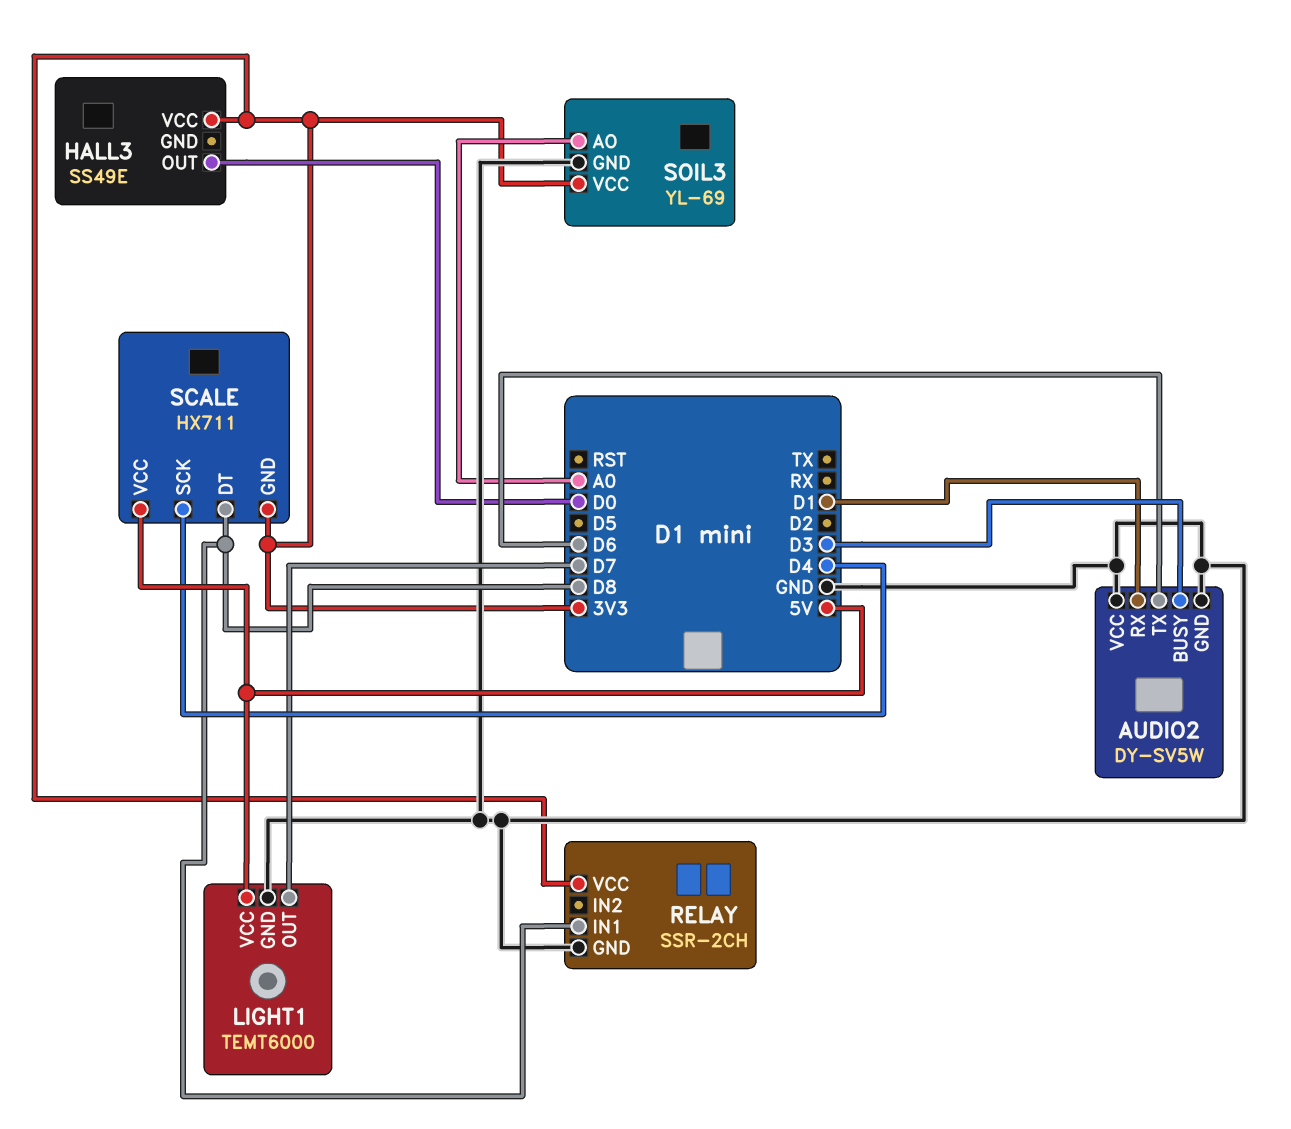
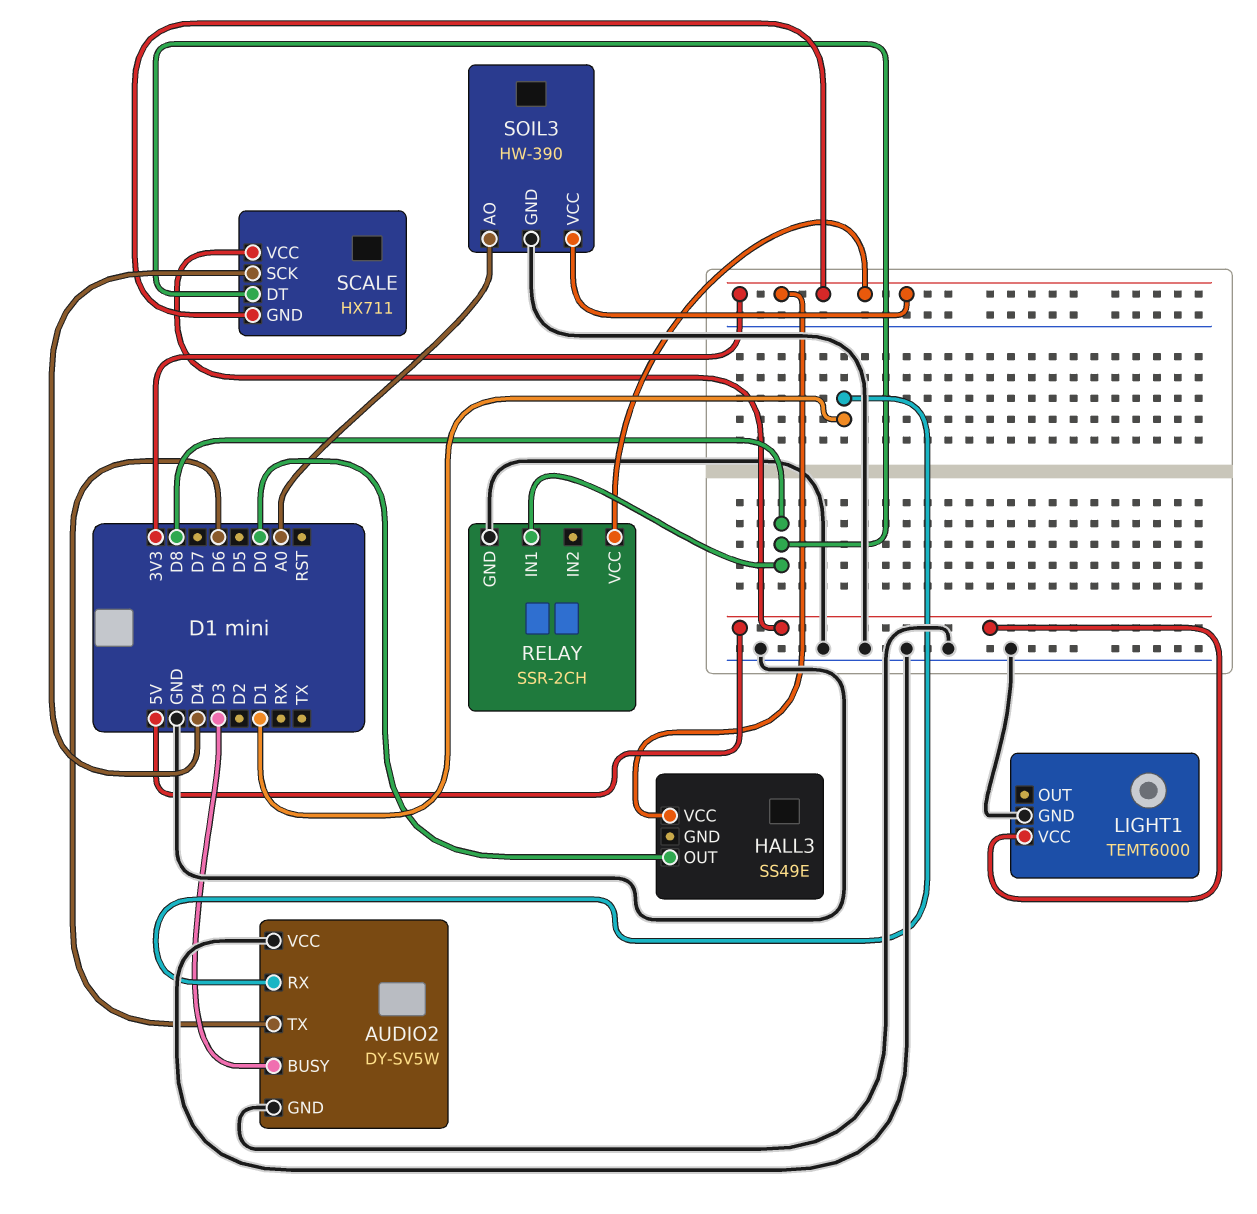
LIGHT1 pin OUT: D7 -> none
SOIL3: YL-69 -> HW-390

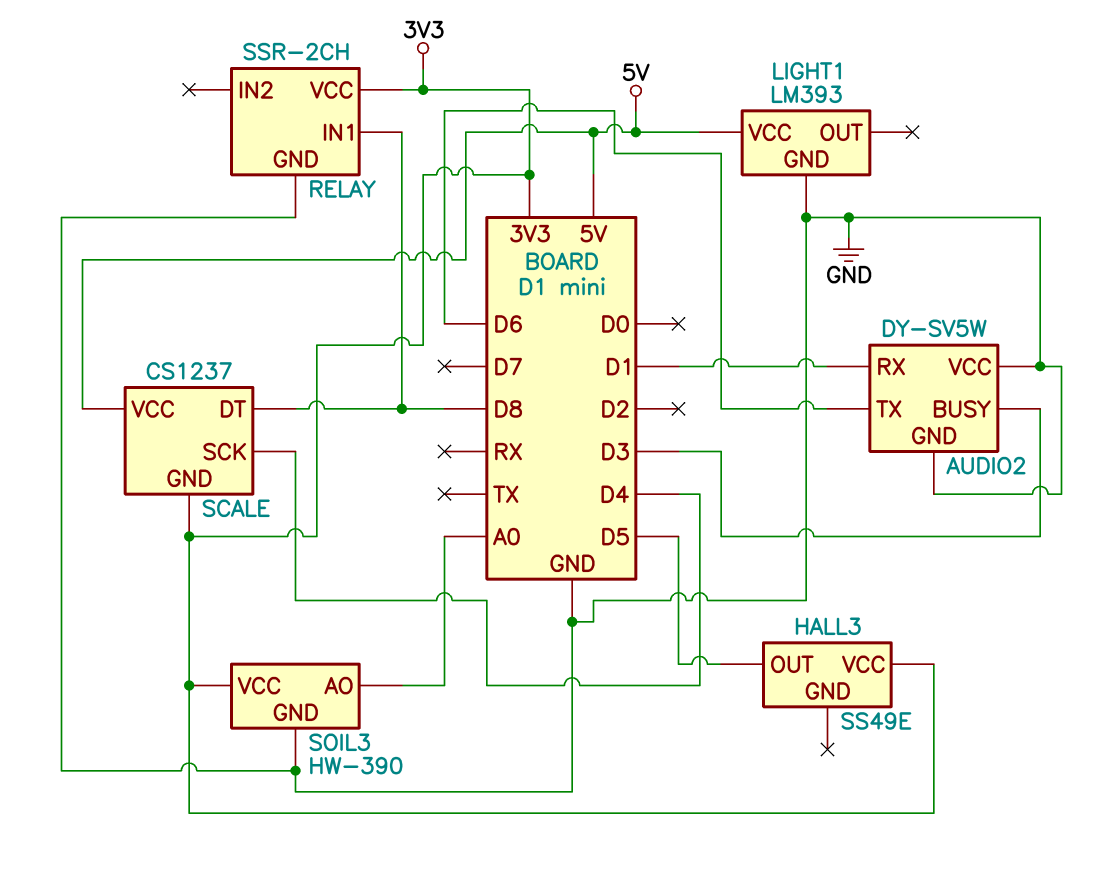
HALL3 pin OUT: D0 -> D5
LIGHT1: TEMT6000 -> LM393
SCALE: HX711 -> CS1237

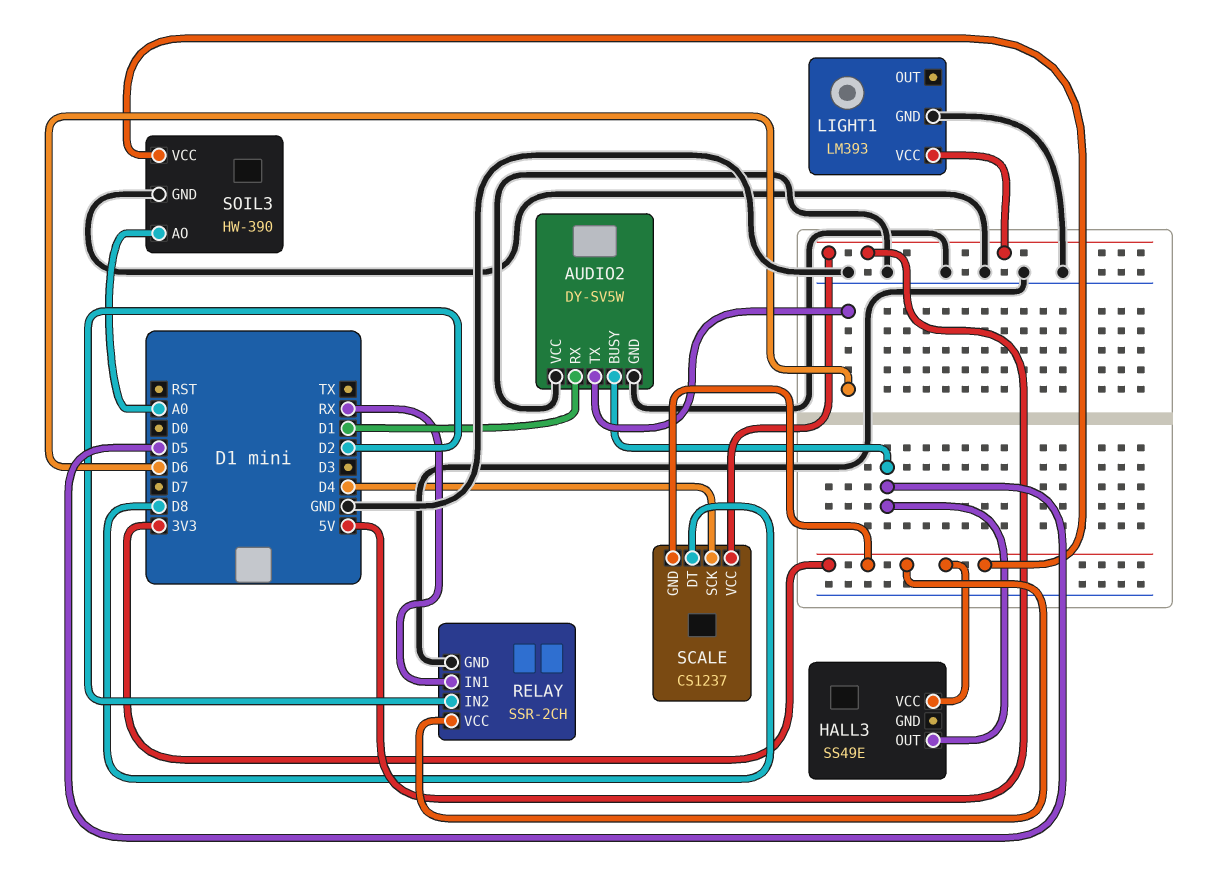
AUDIO2 pin BUSY: D3 -> D5
RELAY pin IN1: D8 -> RX
RELAY pin IN2: none -> D2

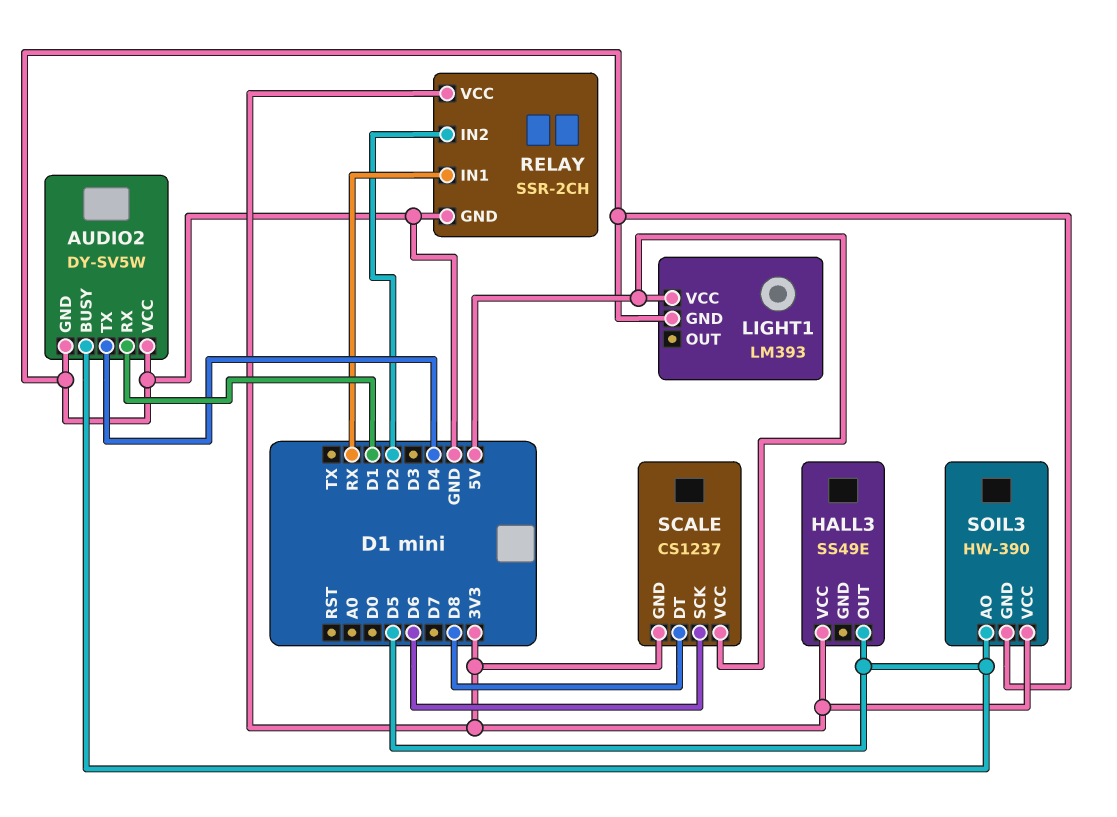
AUDIO2 pin TX: D6 -> D4
SCALE pin SCK: D4 -> D6
SOIL3 pin AO: A0 -> D5

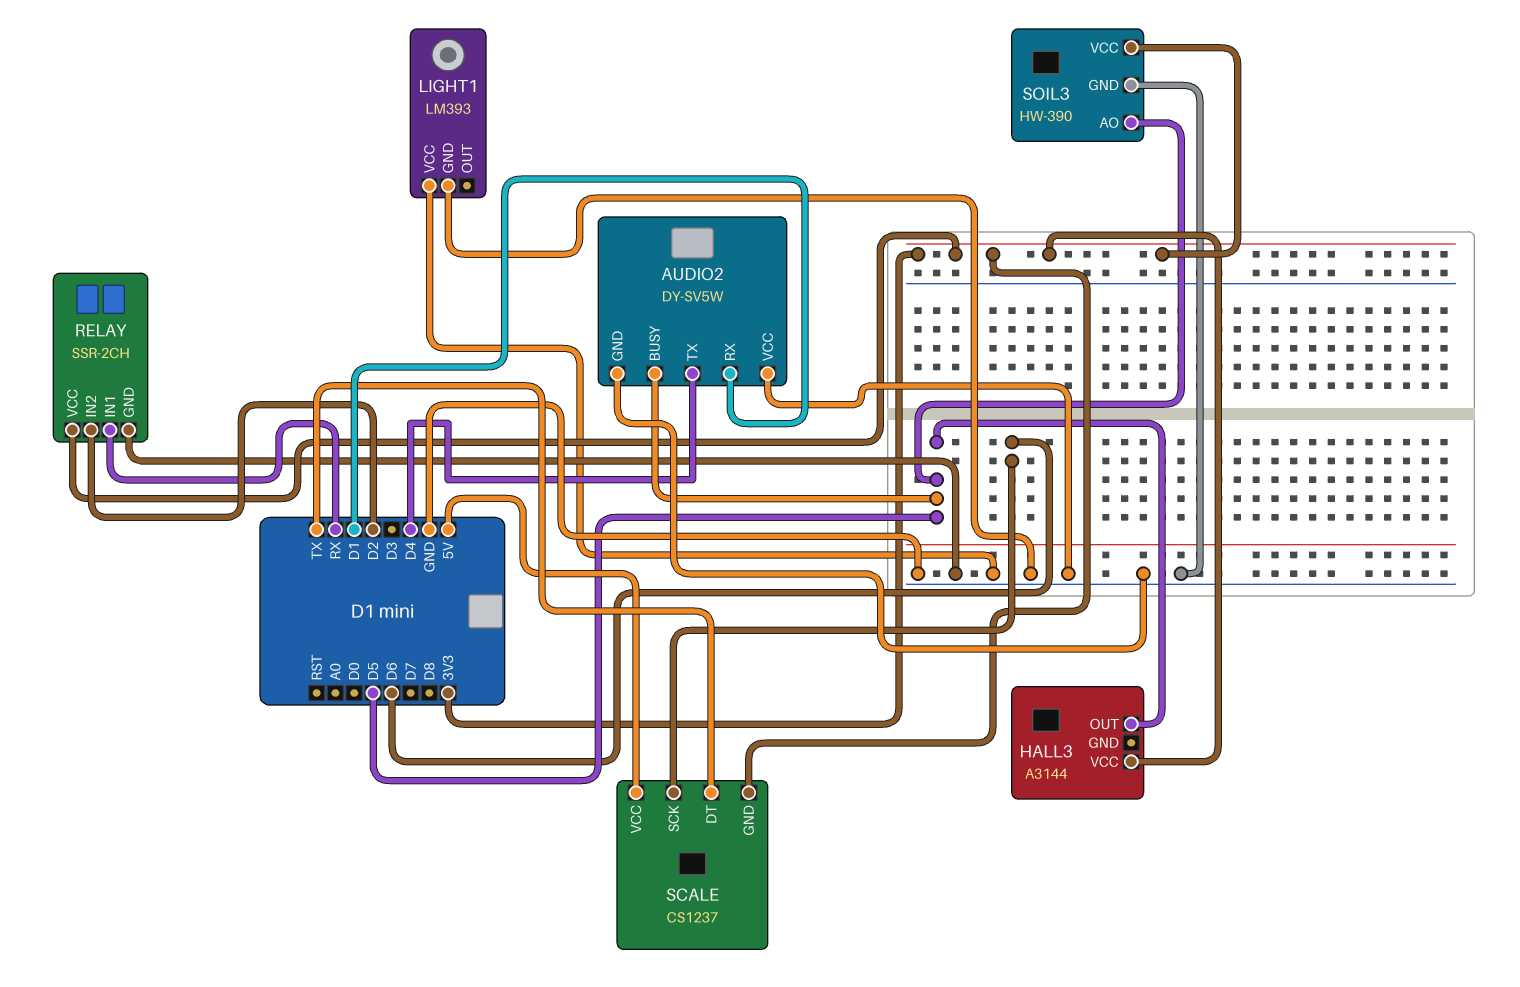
HALL3: SS49E -> A3144
LIGHT1 pin VCC: 5V -> GND
SCALE pin DT: D8 -> TX

